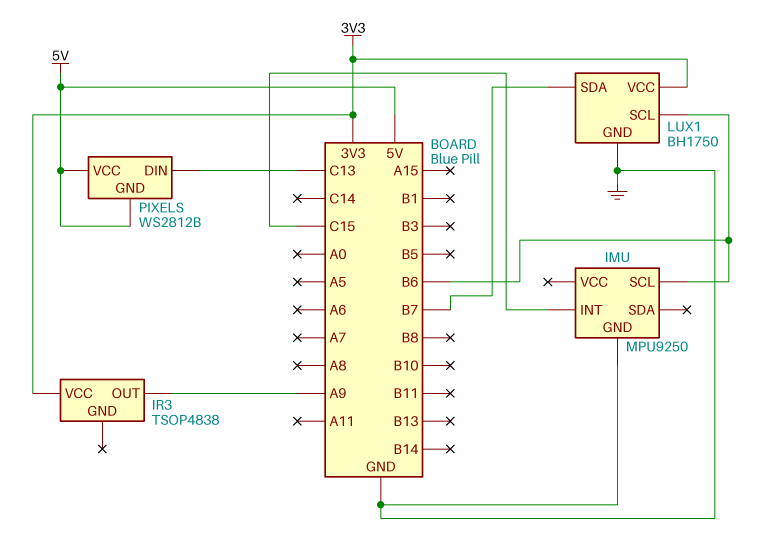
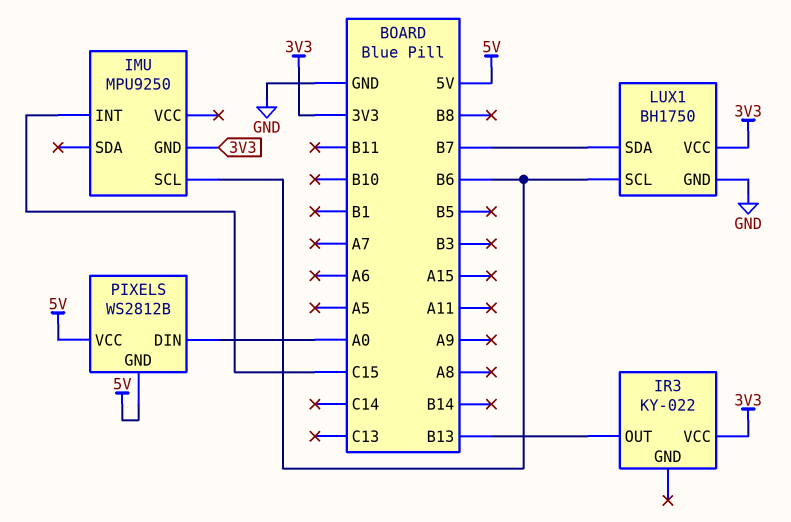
IMU pin GND: GND -> 3V3
IR3: TSOP4838 -> KY-022
IR3 pin OUT: A9 -> B13
PIXELS pin DIN: C13 -> A0

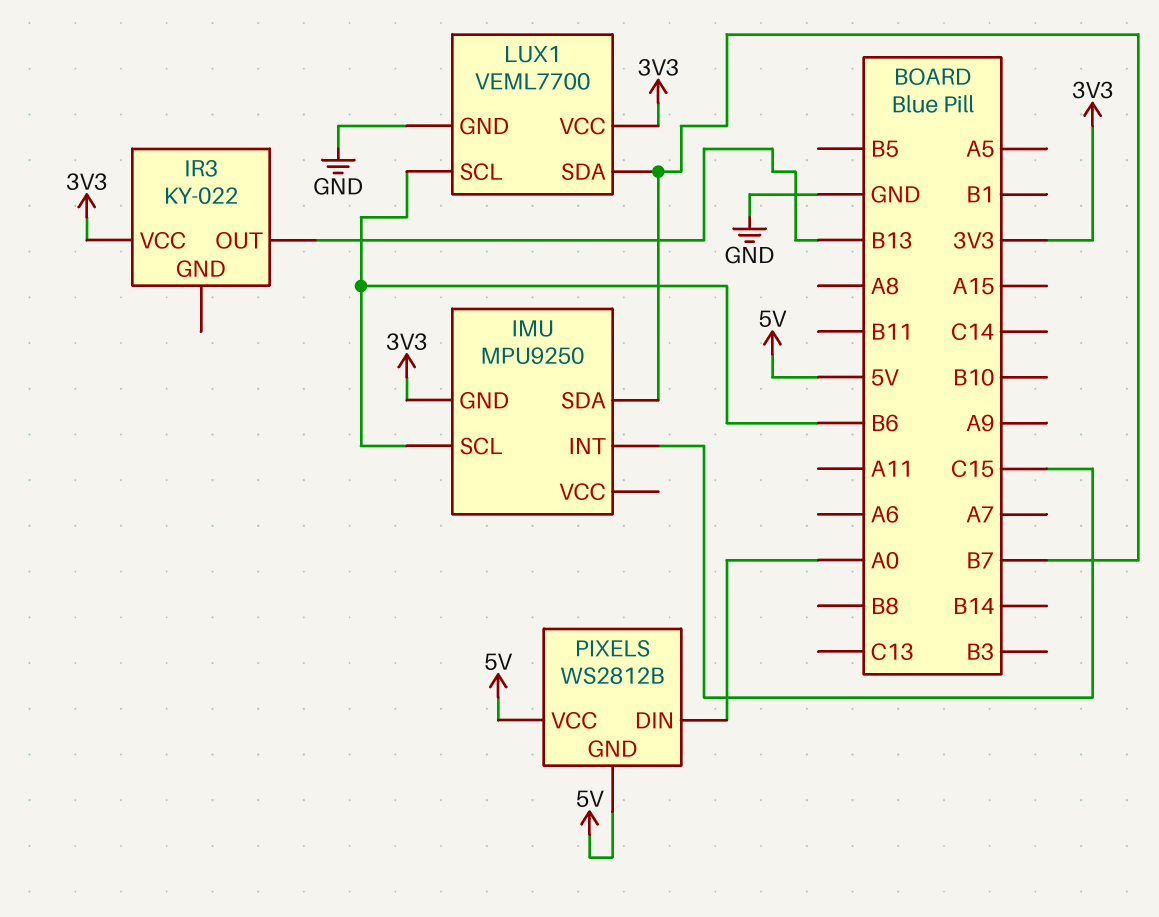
IMU pin SDA: none -> B7
LUX1: BH1750 -> VEML7700

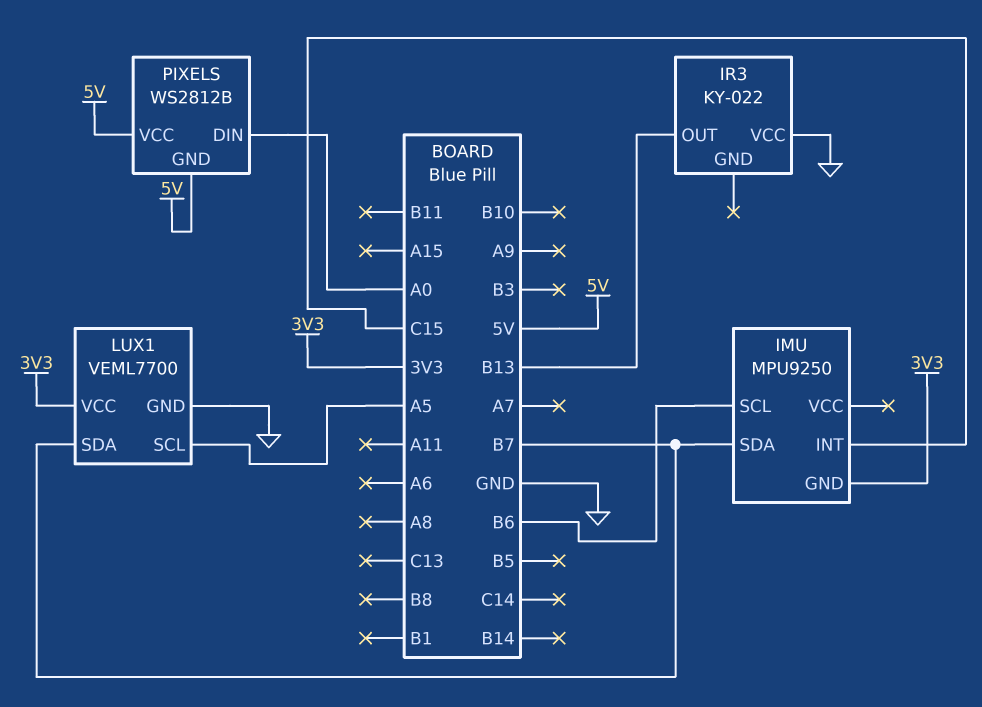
IR3 pin VCC: 3V3 -> GND
LUX1 pin SCL: B6 -> A5

